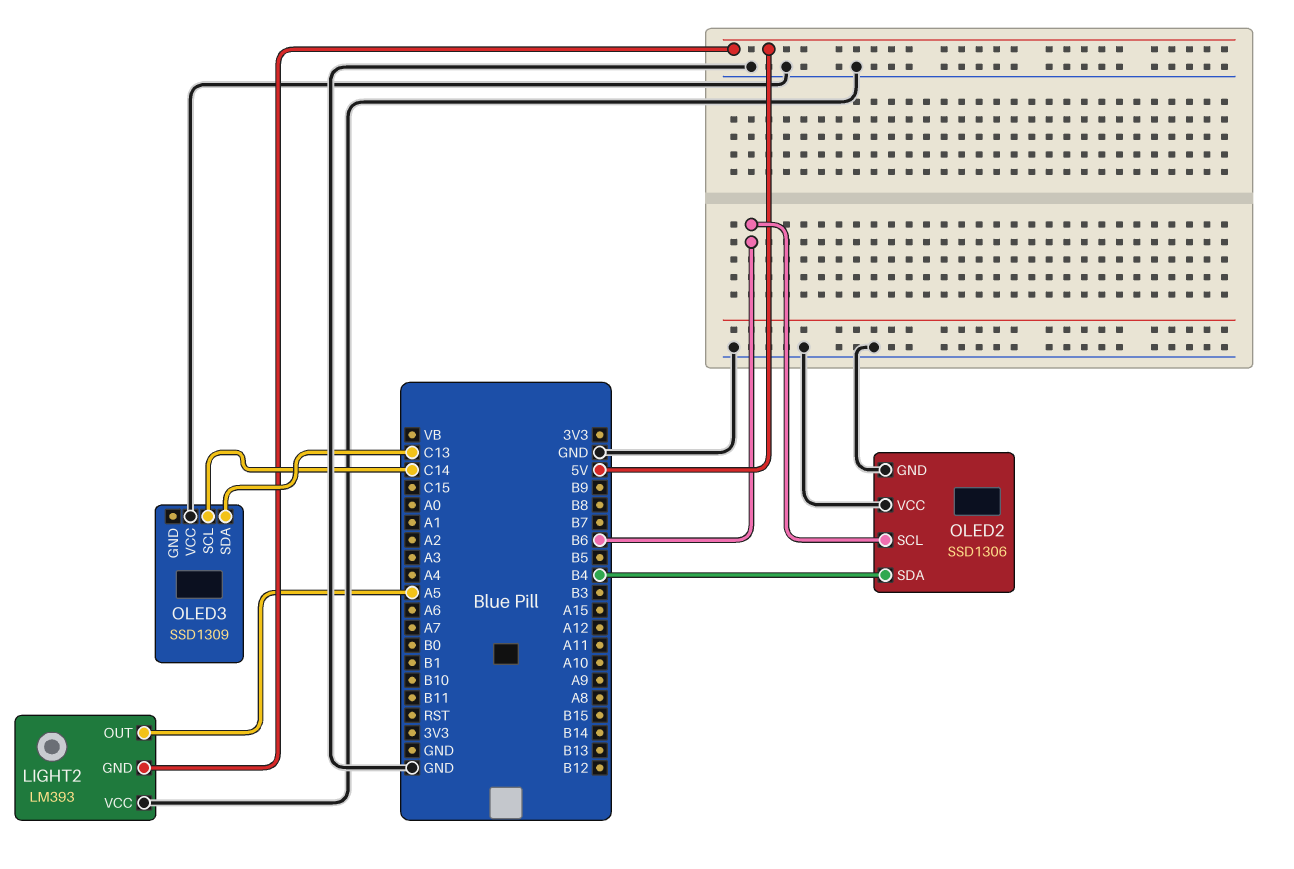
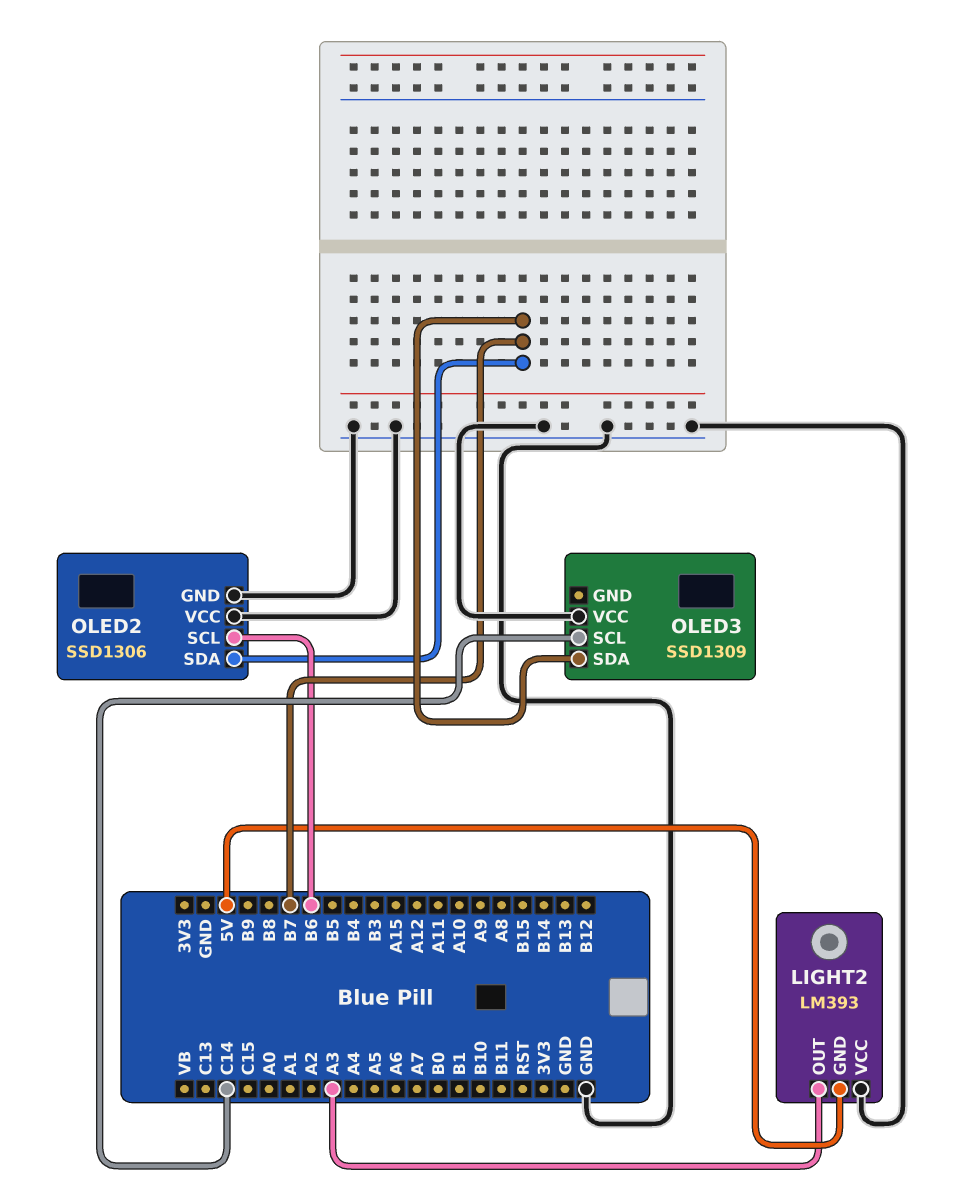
LIGHT2 pin OUT: A5 -> A3
OLED2 pin SDA: B4 -> B7
OLED3 pin SDA: C13 -> B7

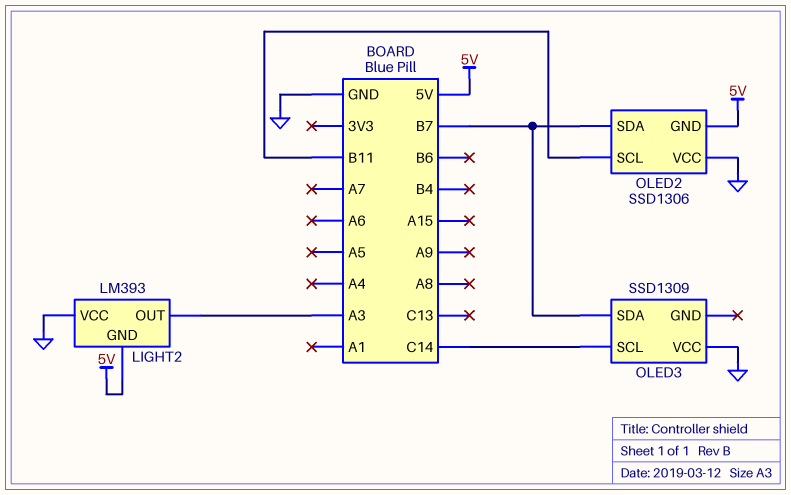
OLED2 pin GND: GND -> 5V
OLED2 pin SCL: B6 -> B11

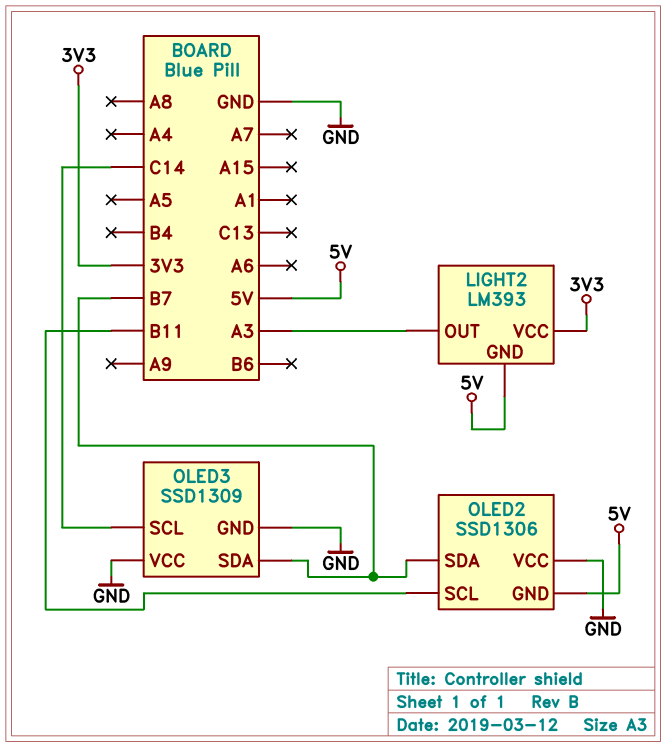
LIGHT2 pin VCC: GND -> 3V3
OLED3 pin GND: none -> GND

